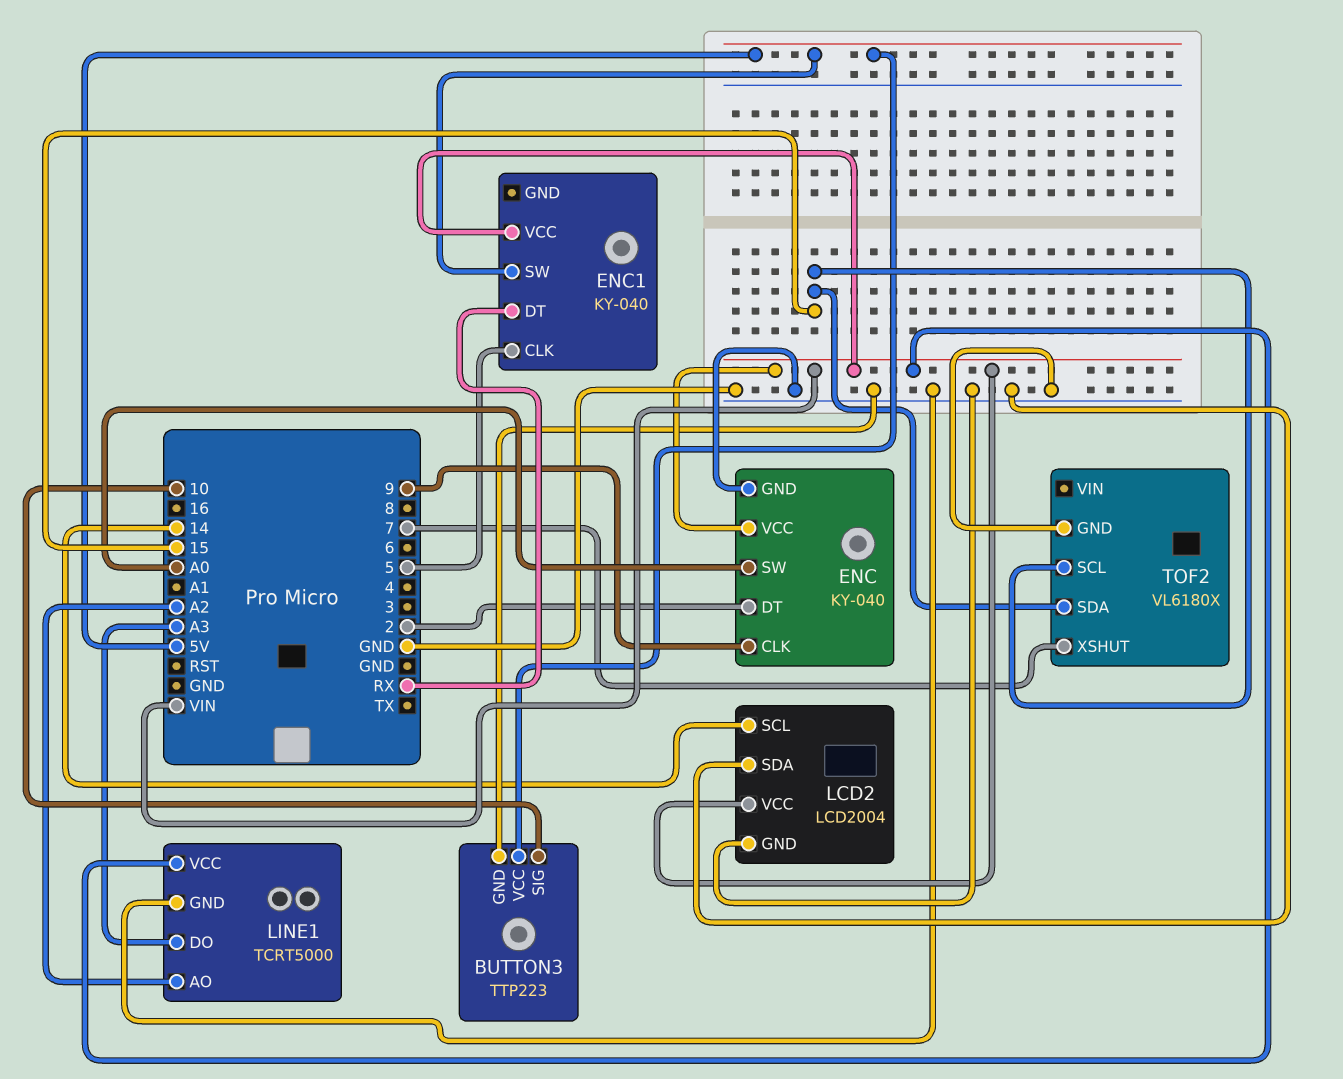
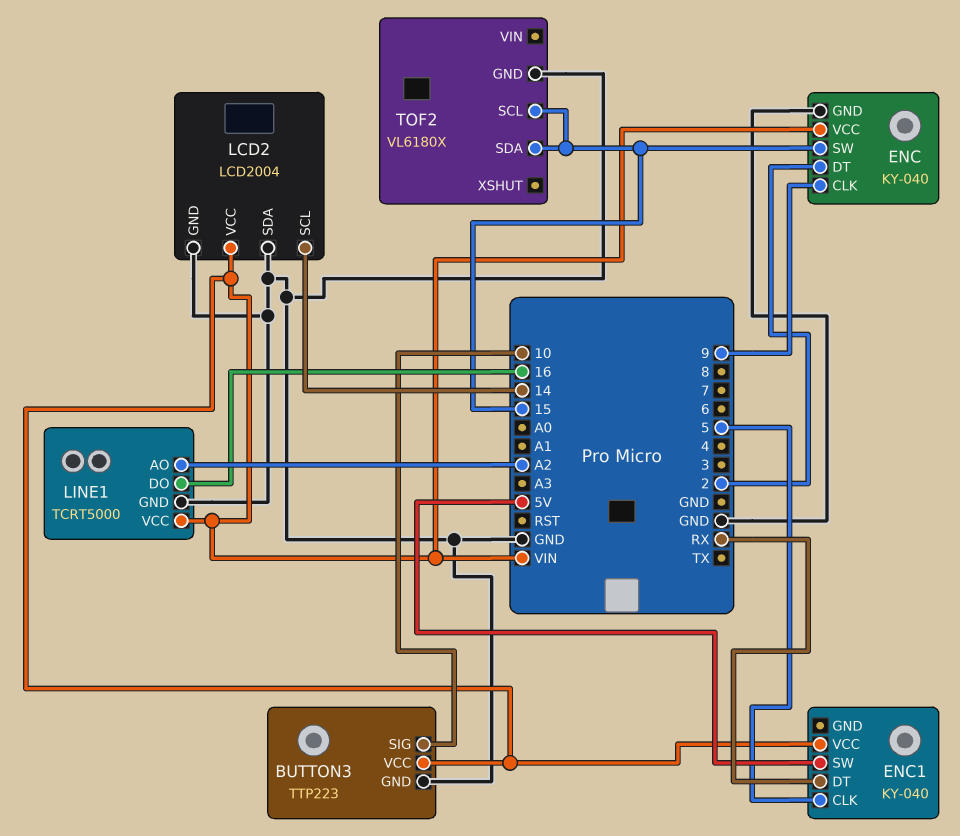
BUTTON3 pin VCC: 5V -> VIN
ENC pin SW: A0 -> 15
LINE1 pin DO: A3 -> 16
TOF2 pin XSHUT: 7 -> none

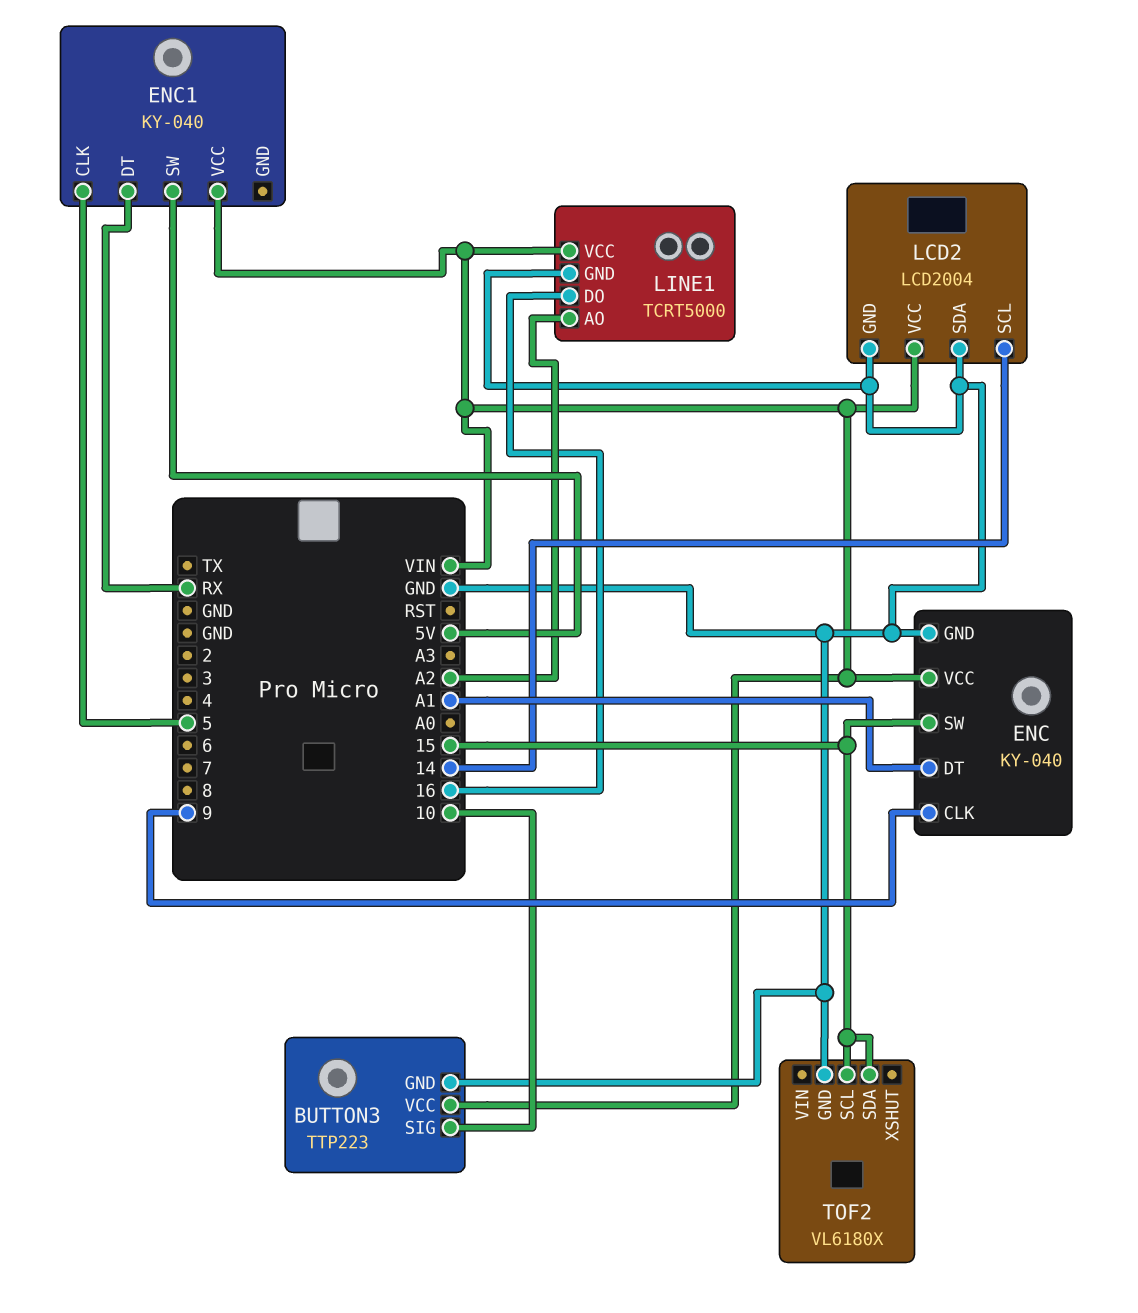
ENC pin DT: 2 -> A1

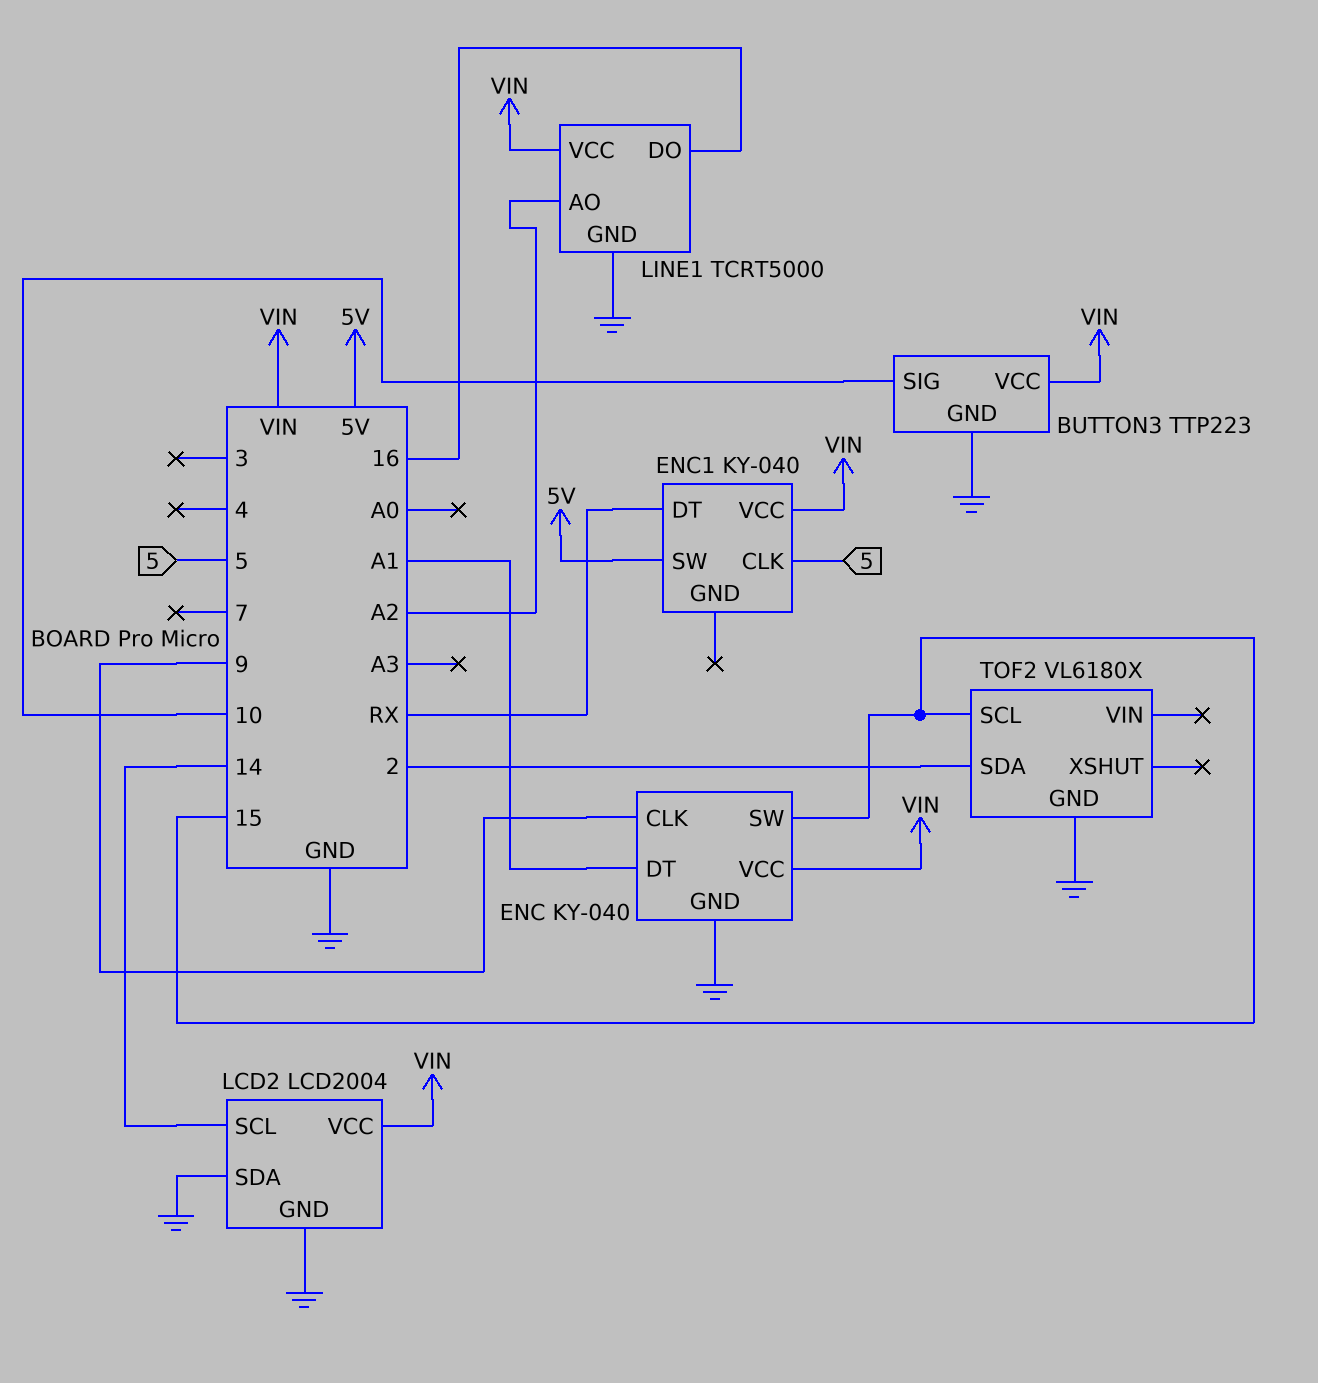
TOF2 pin SDA: 15 -> 2

